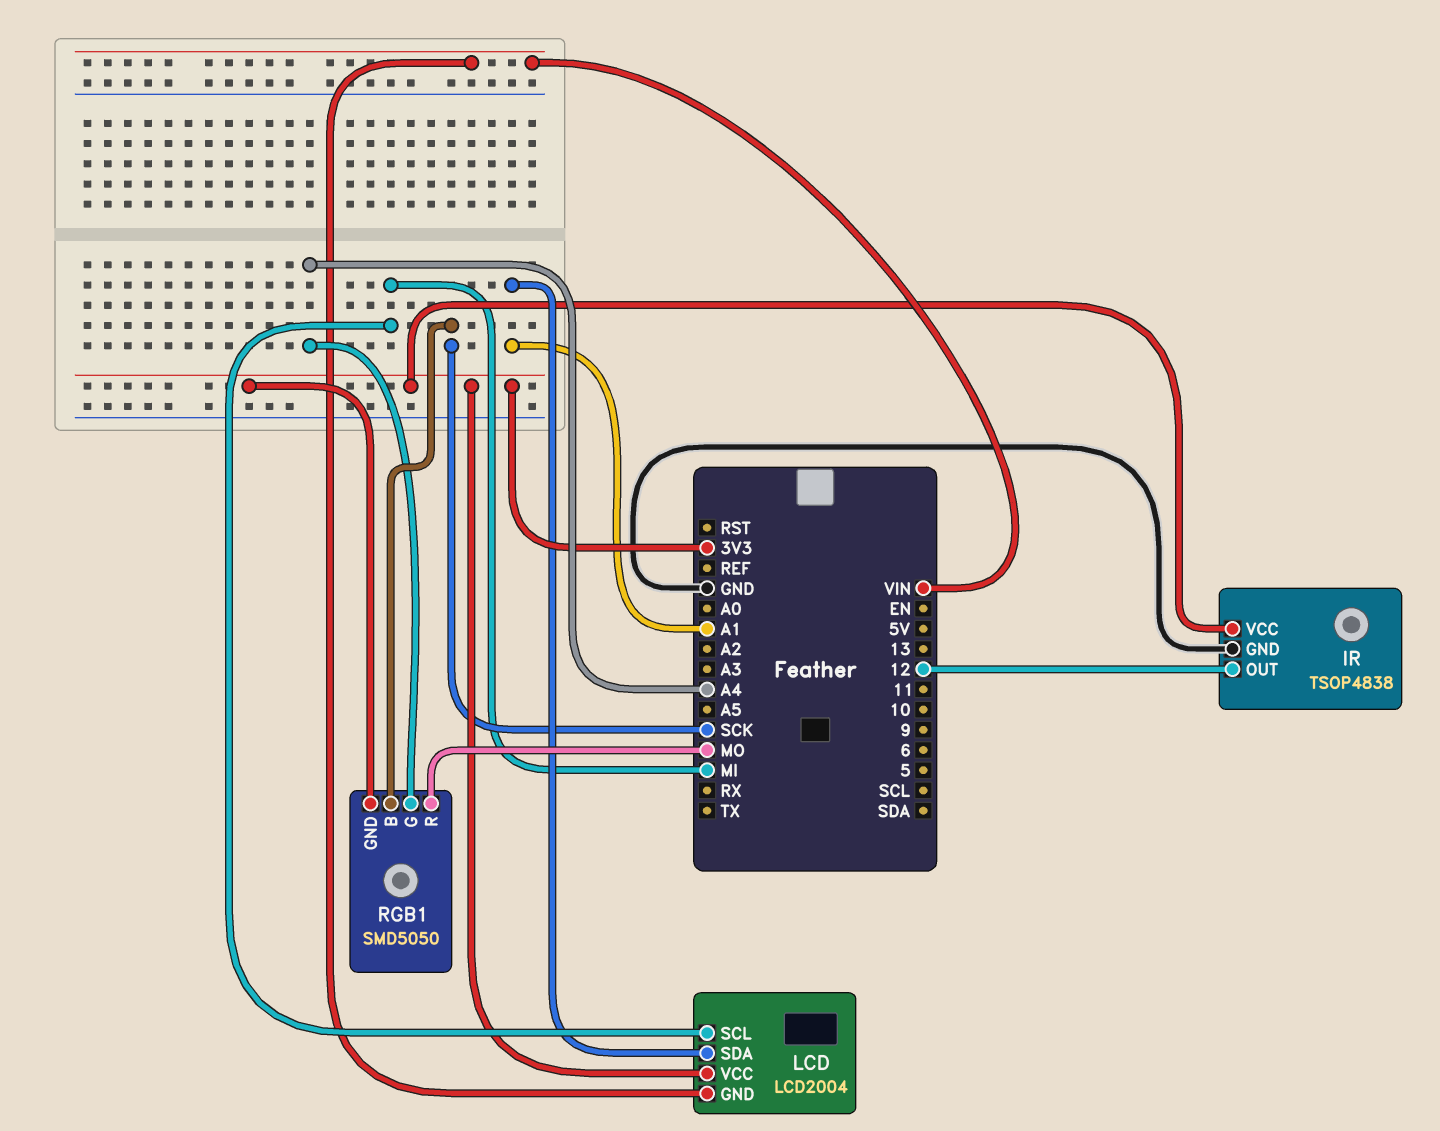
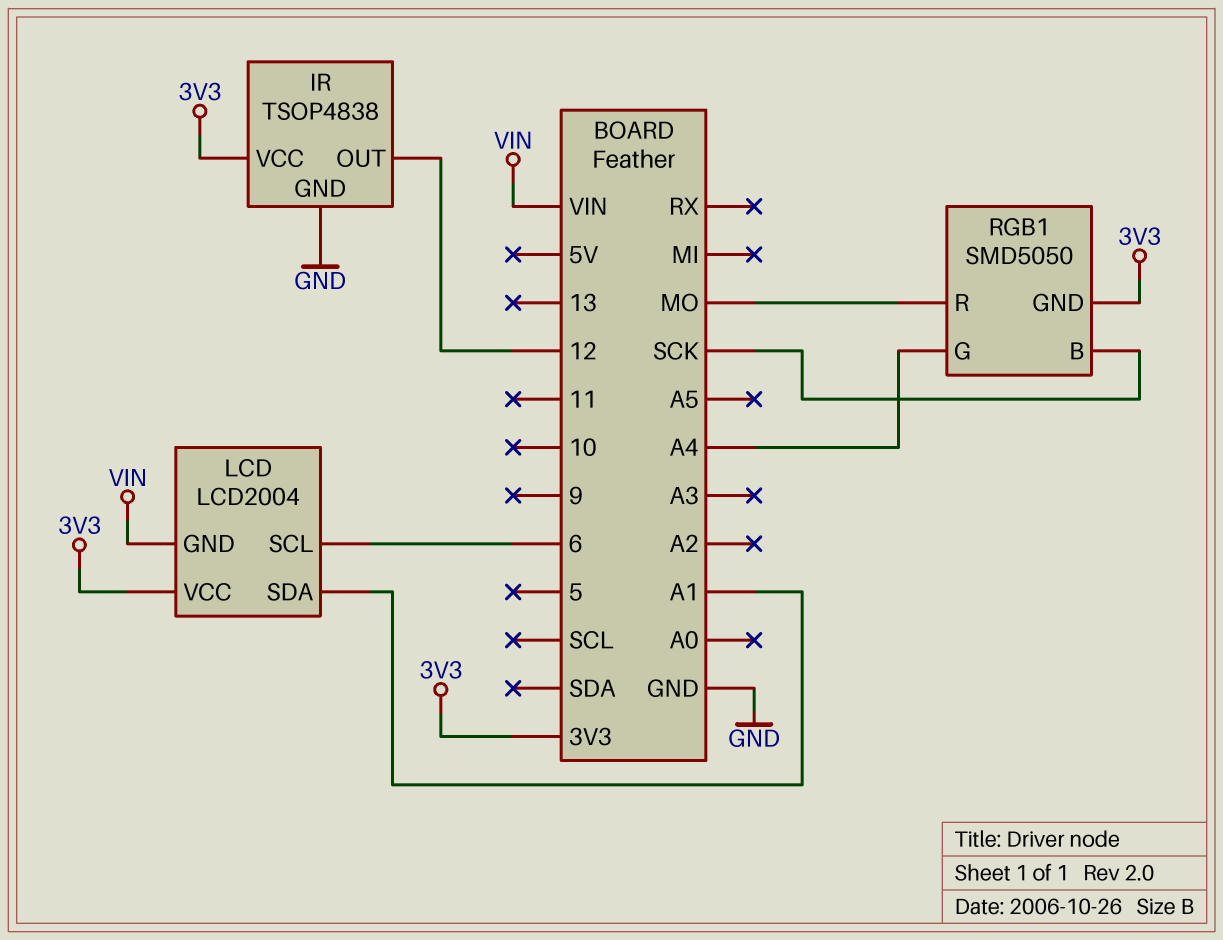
LCD pin SCL: MI -> 6

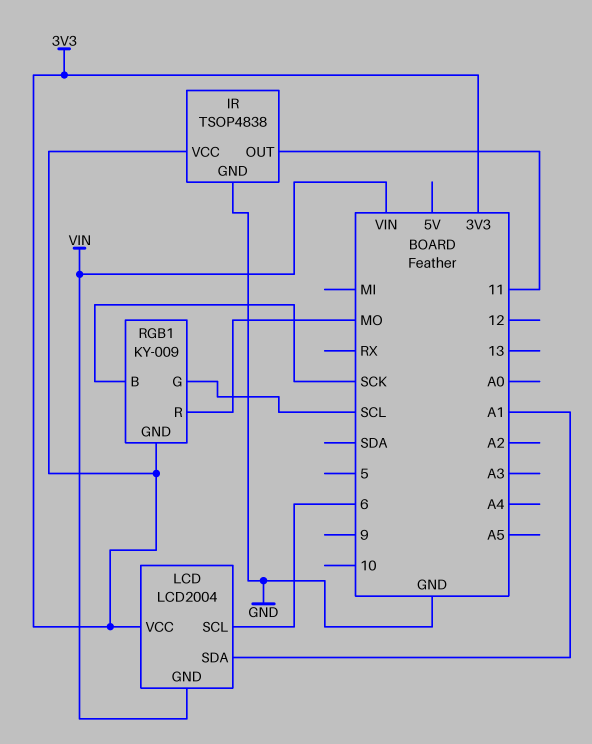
IR pin OUT: 12 -> 11
RGB1: SMD5050 -> KY-009
RGB1 pin G: A4 -> SCL

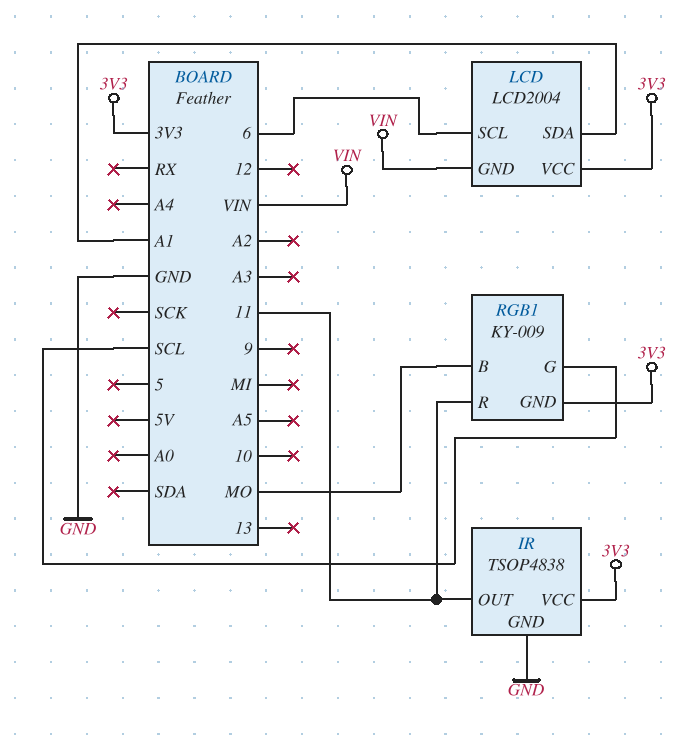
RGB1 pin B: SCK -> MO
RGB1 pin R: MO -> 11

